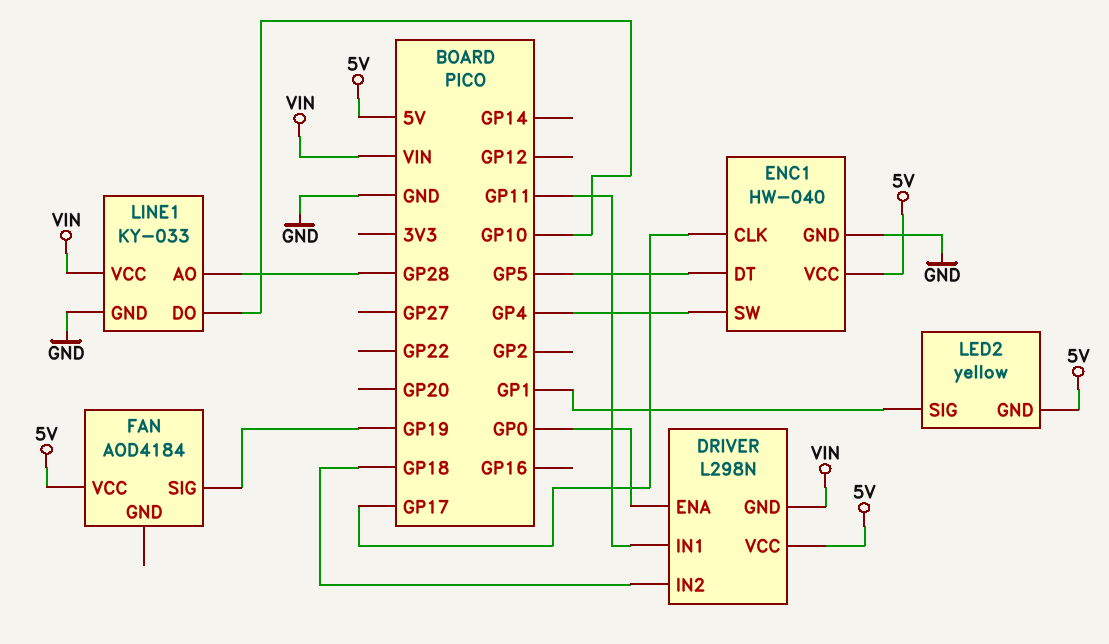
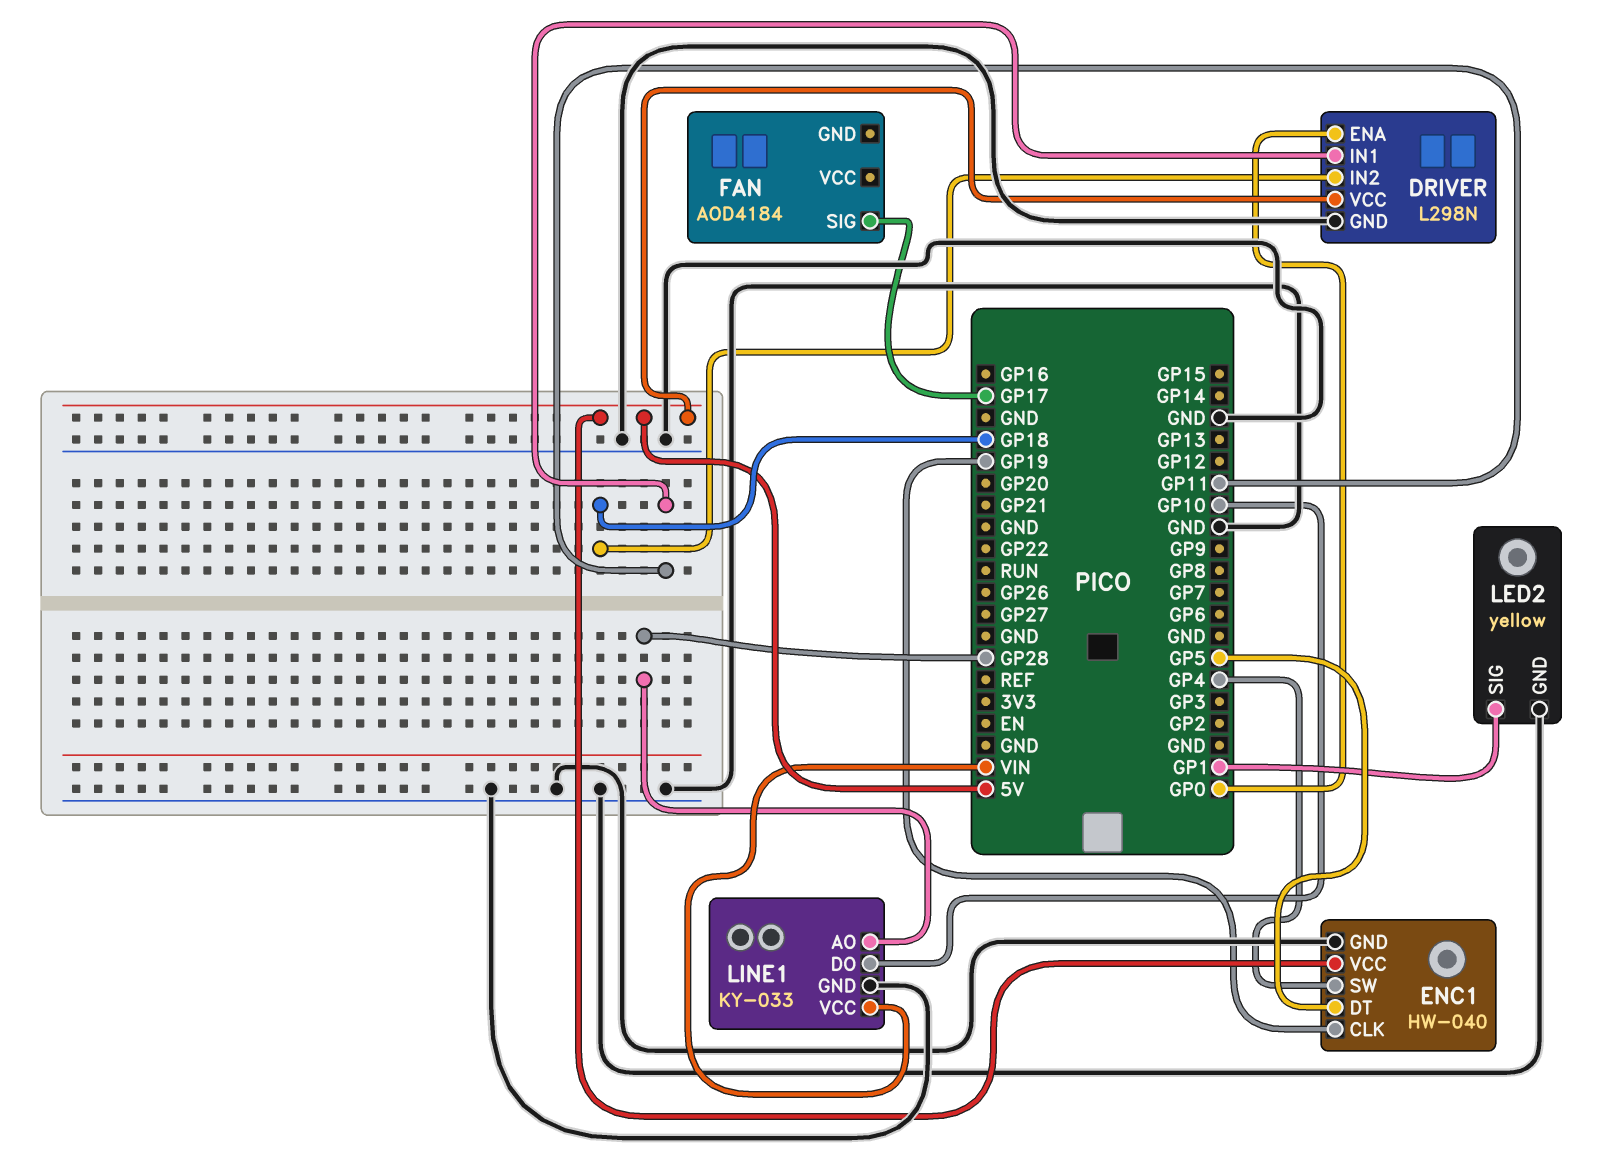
DRIVER pin GND: VIN -> GND
ENC1 pin CLK: GP17 -> GP19
FAN pin SIG: GP19 -> GP17
FAN pin VCC: 5V -> none
LED2 pin GND: 5V -> GND

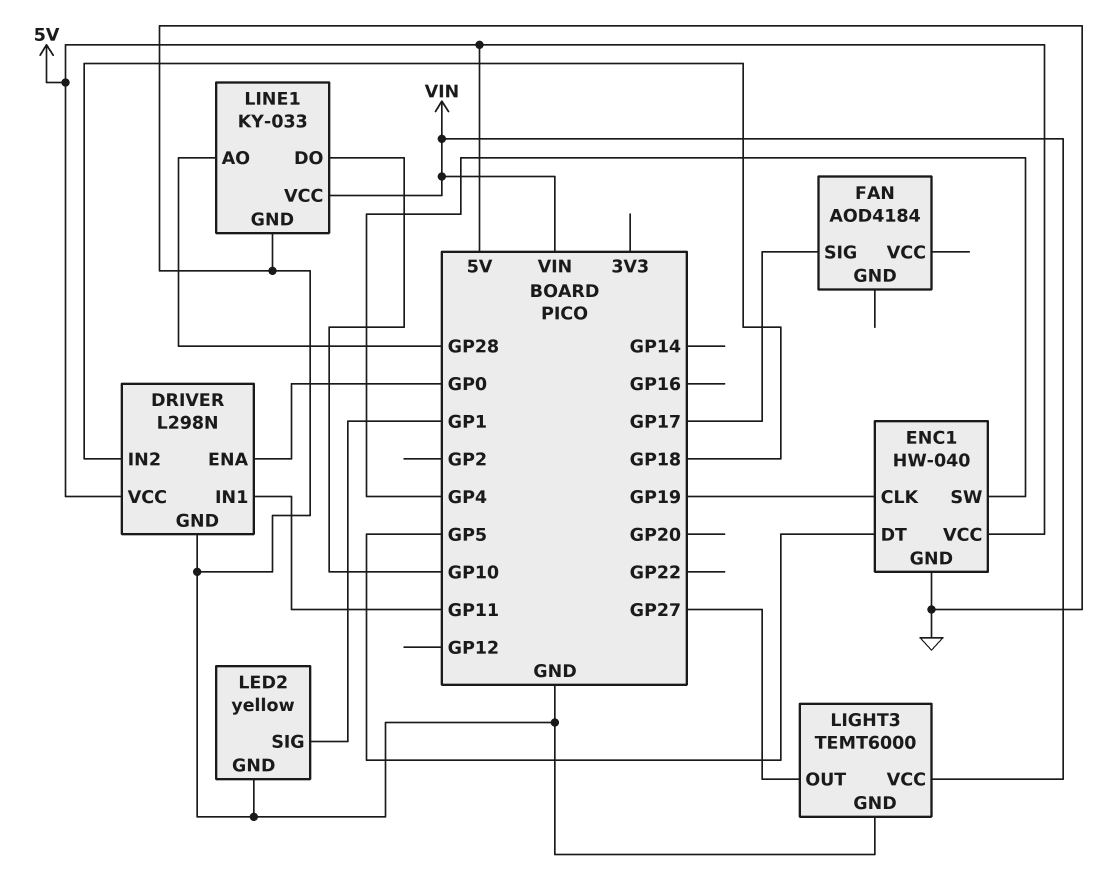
LIGHT3: none -> TEMT6000
LIGHT3 pin GND: none -> GND
LIGHT3 pin OUT: none -> GP27
LIGHT3 pin VCC: none -> VIN

